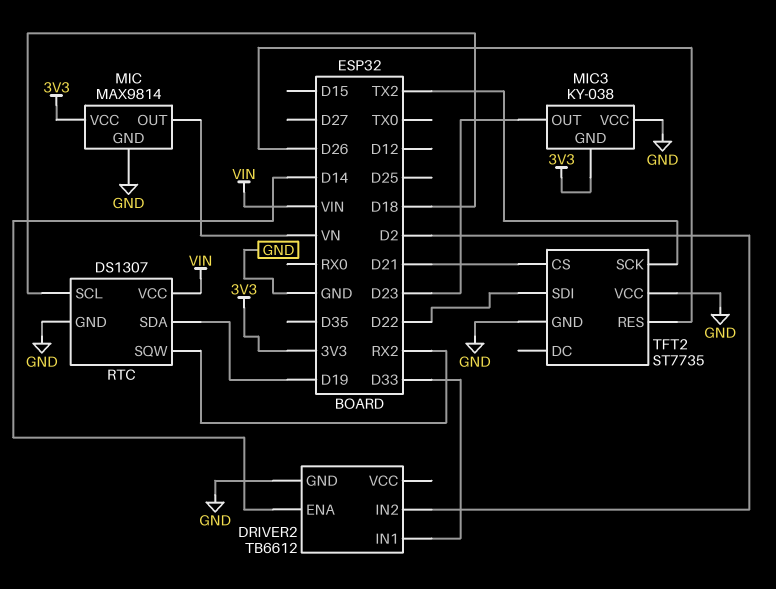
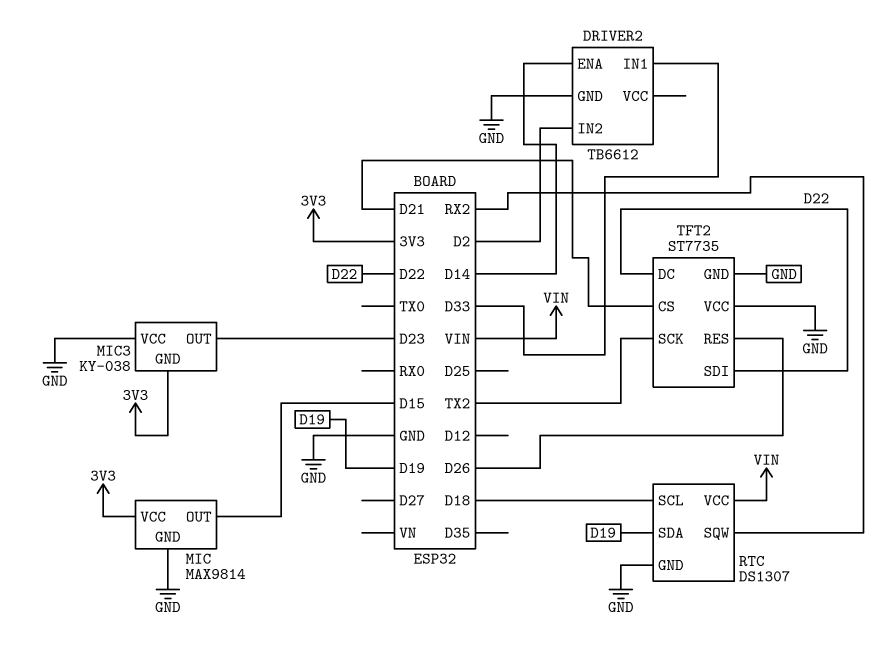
MIC pin OUT: VN -> D15
TFT2 pin DC: none -> D22

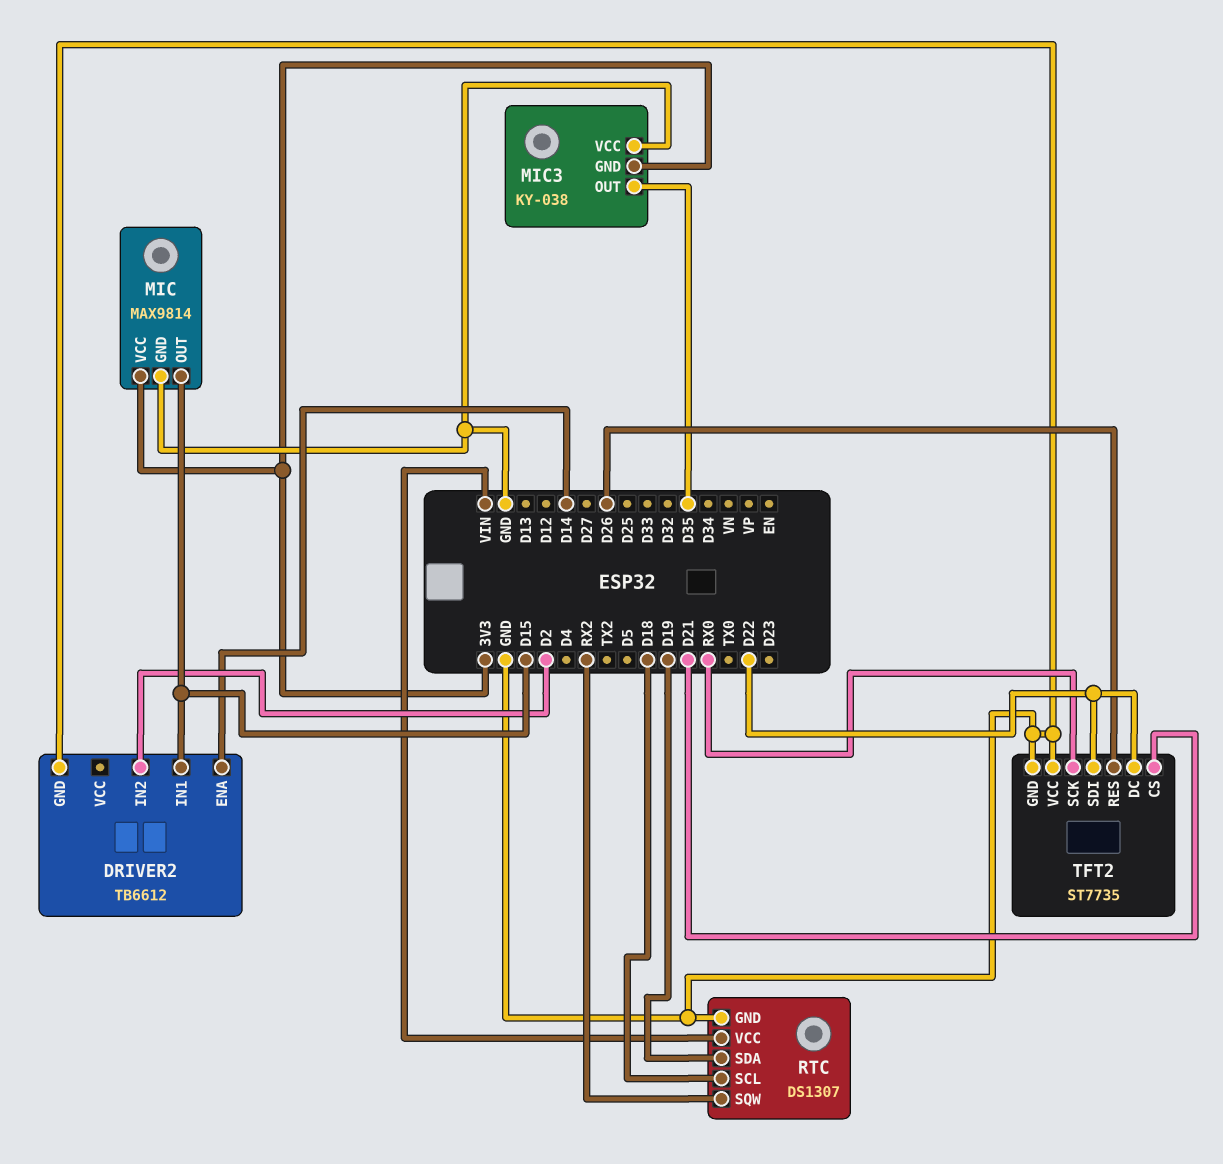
DRIVER2 pin IN1: D33 -> D15
MIC3 pin OUT: D23 -> D35
TFT2 pin SCK: TX2 -> RX0

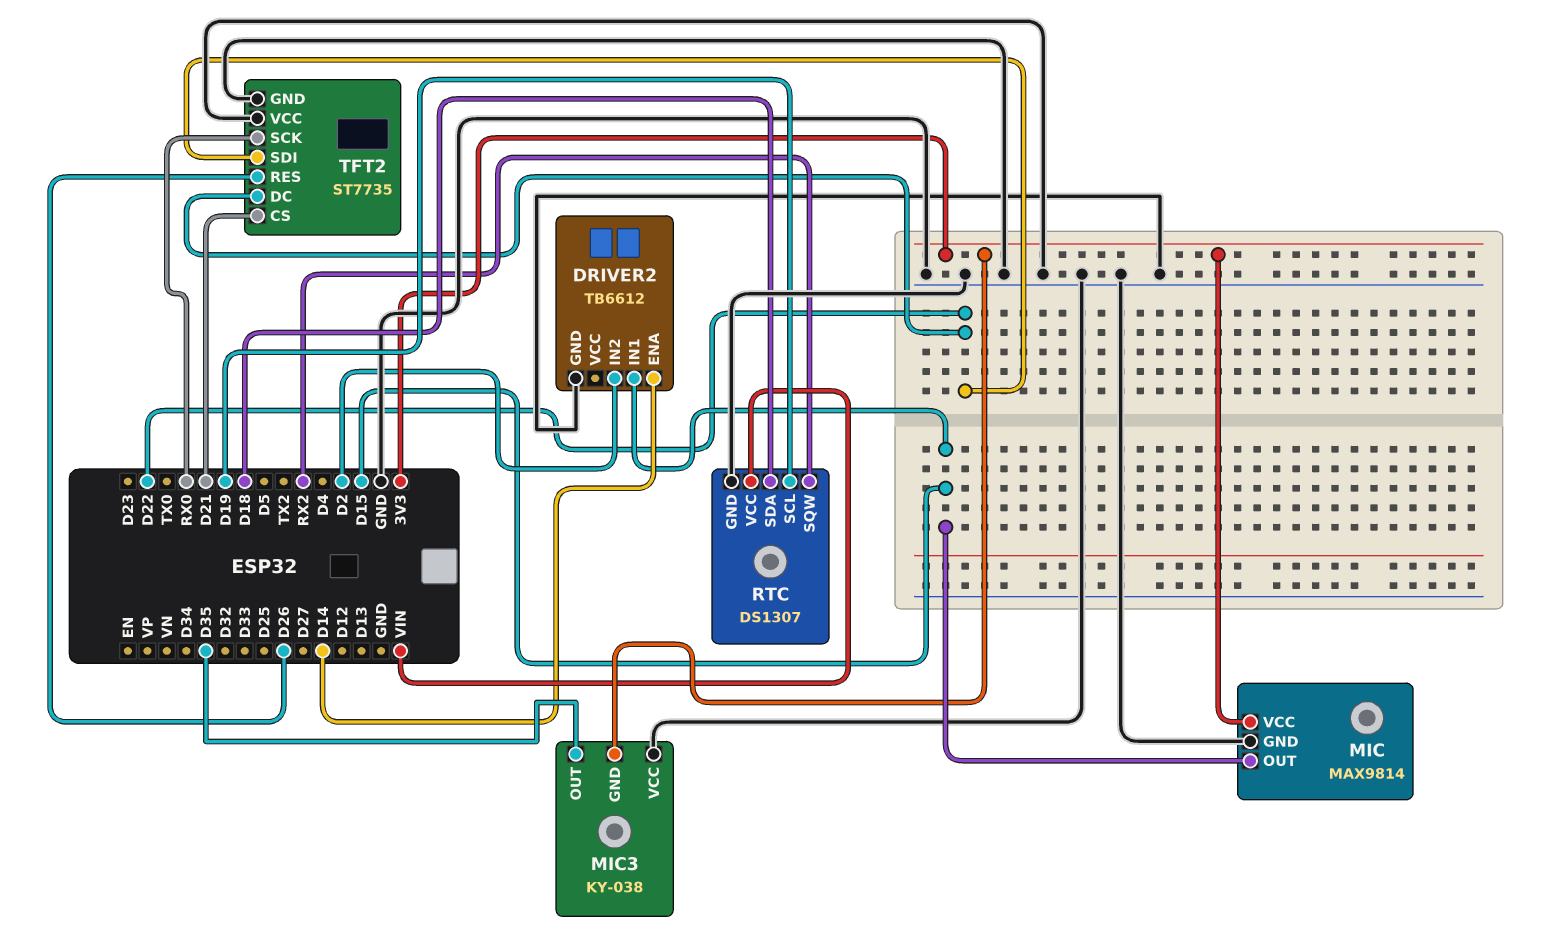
RTC pin SCL: D18 -> D19
RTC pin SDA: D19 -> D18

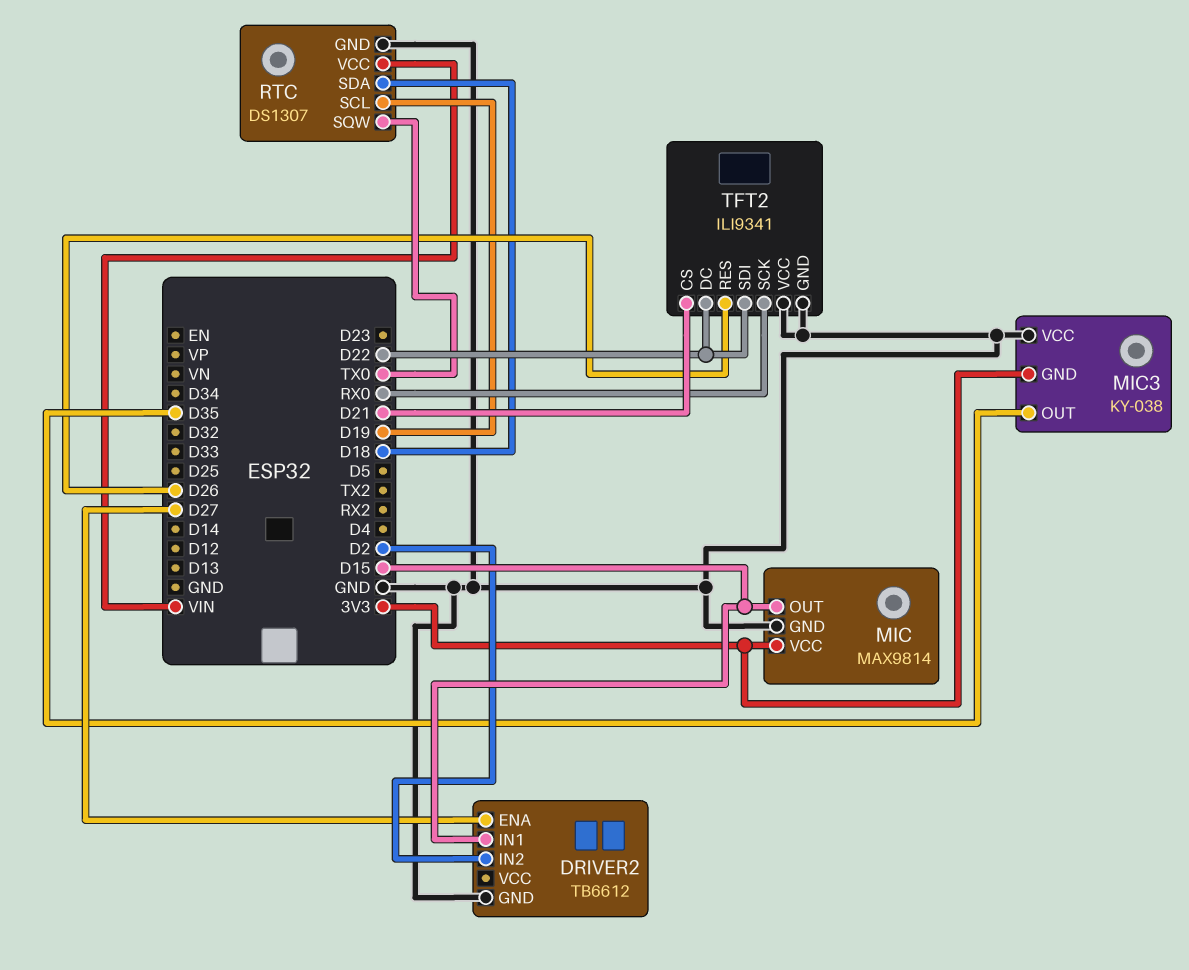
DRIVER2 pin ENA: D14 -> D27
RTC pin SQW: RX2 -> TX0
TFT2: ST7735 -> ILI9341

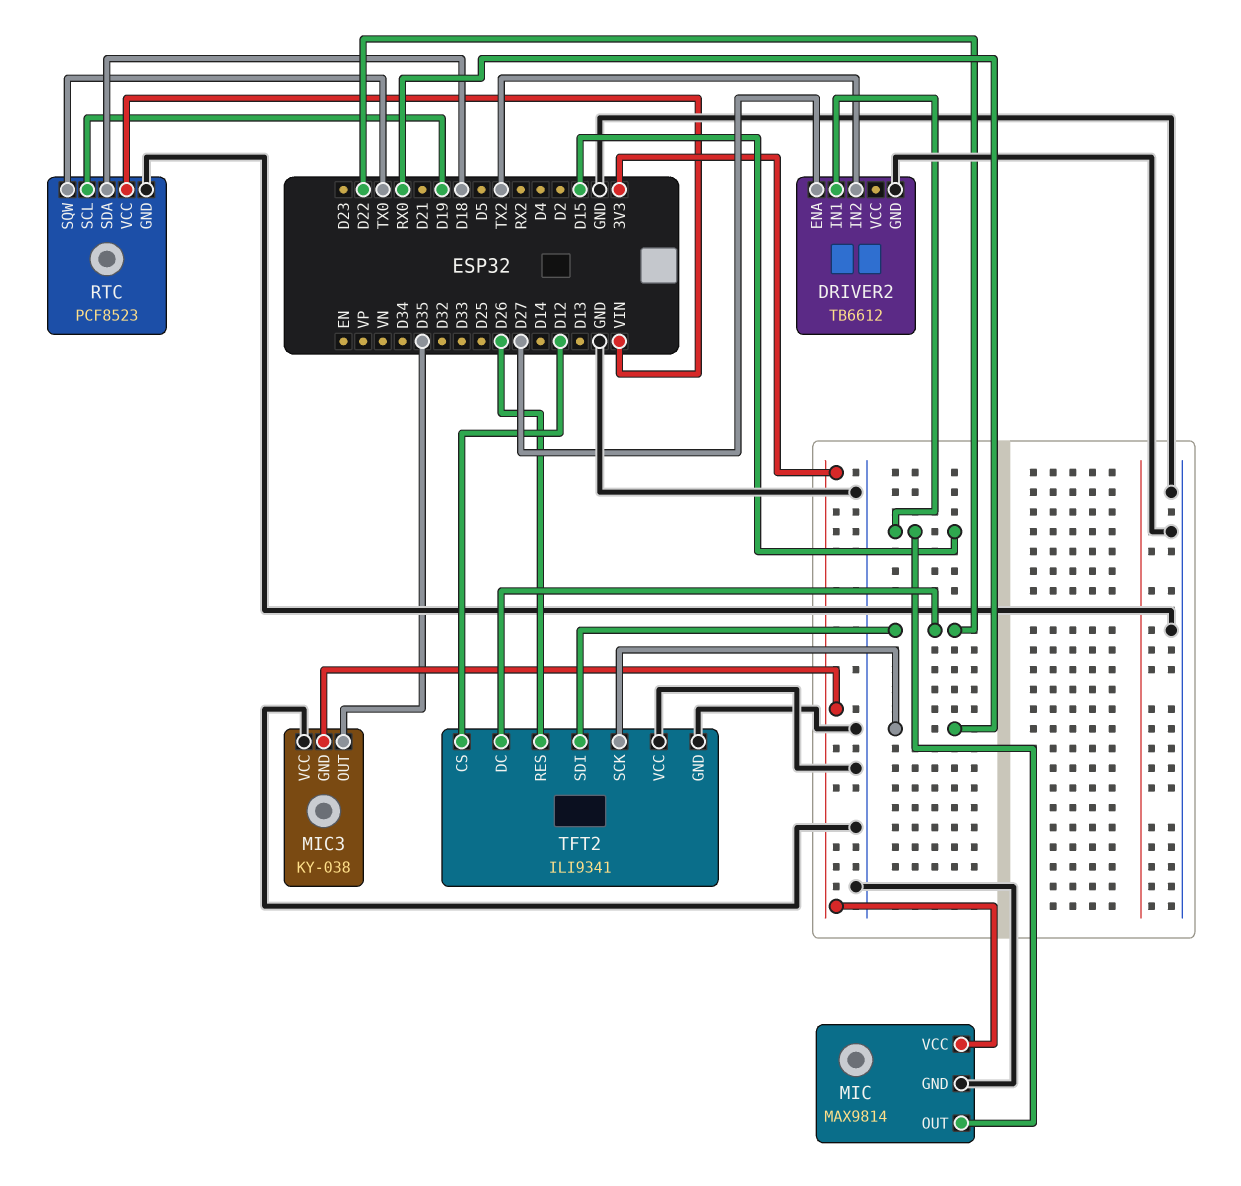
DRIVER2 pin IN2: D2 -> TX2
RTC: DS1307 -> PCF8523
TFT2 pin CS: D21 -> D12

